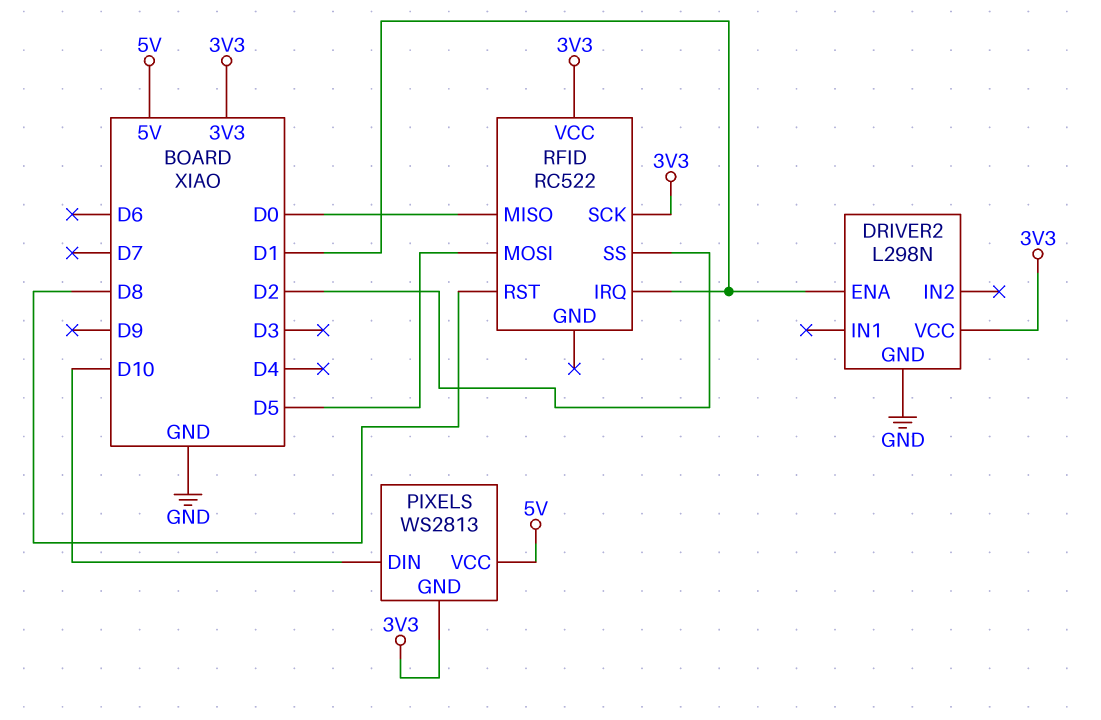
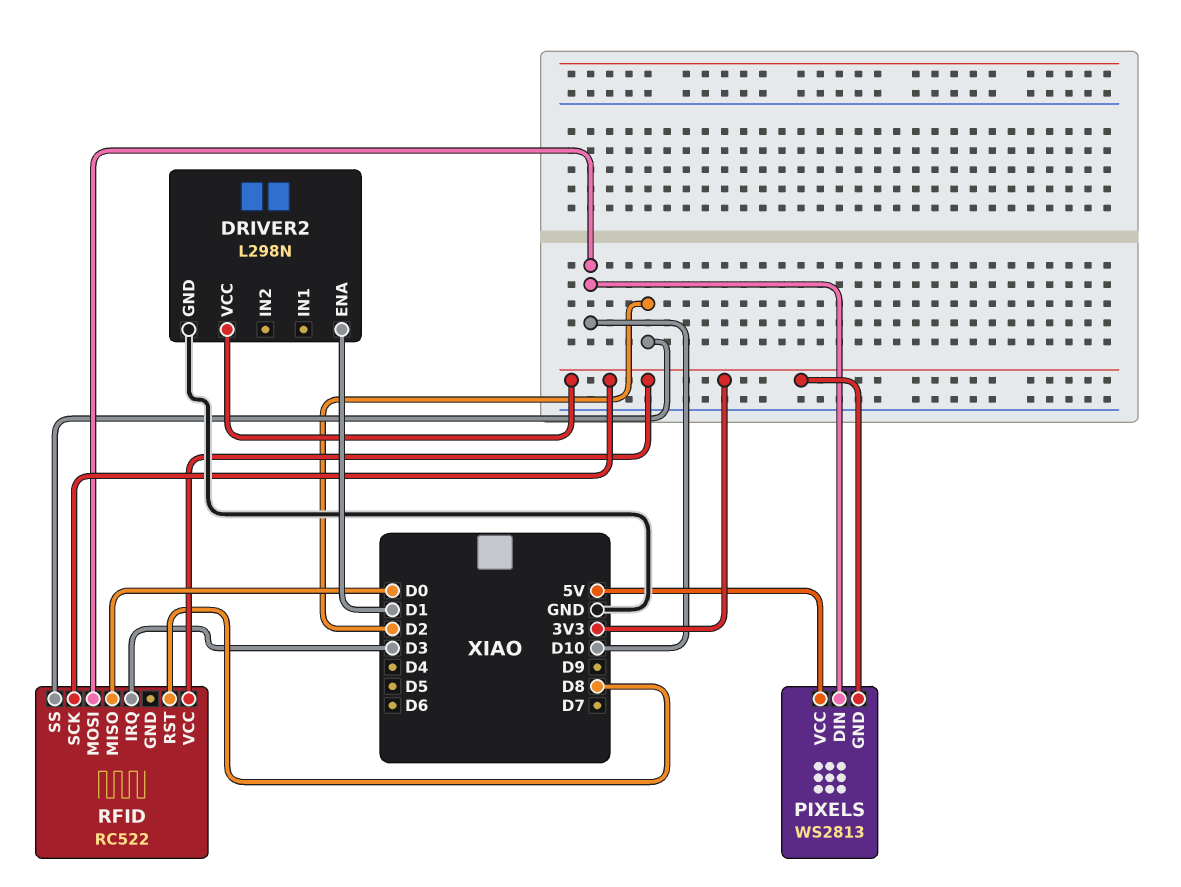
RFID pin IRQ: D1 -> D3
RFID pin MOSI: D5 -> D10

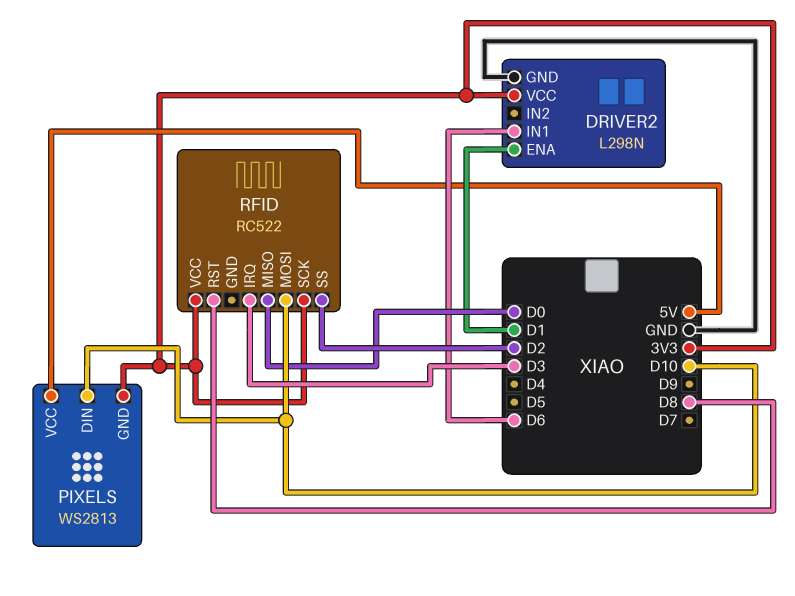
DRIVER2 pin IN1: none -> D6

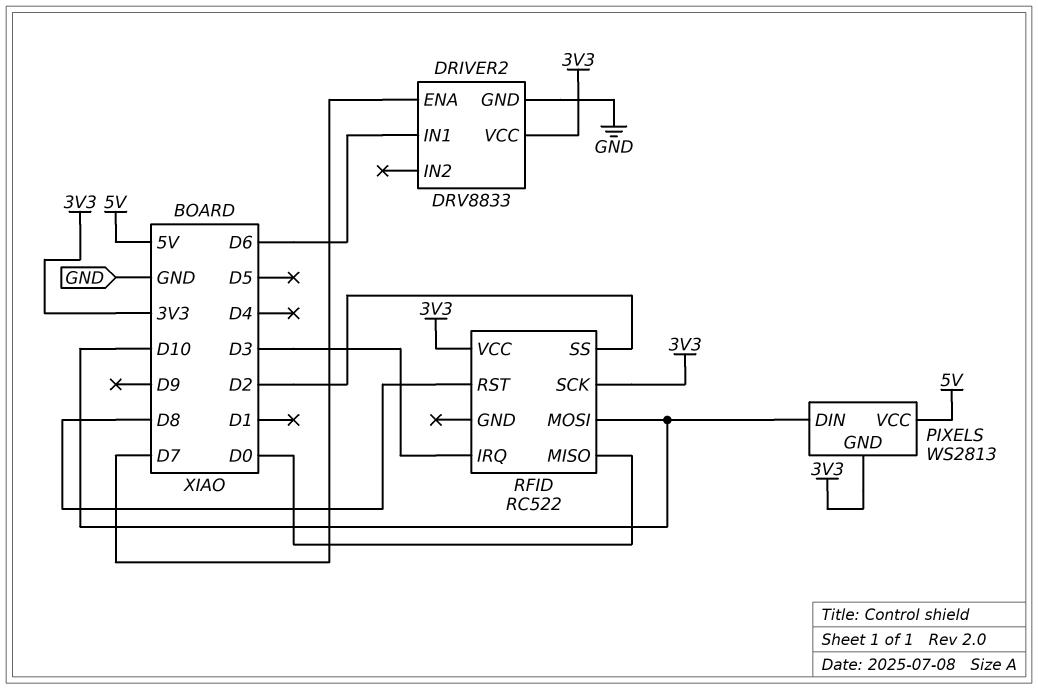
DRIVER2: L298N -> DRV8833
DRIVER2 pin ENA: D1 -> D7

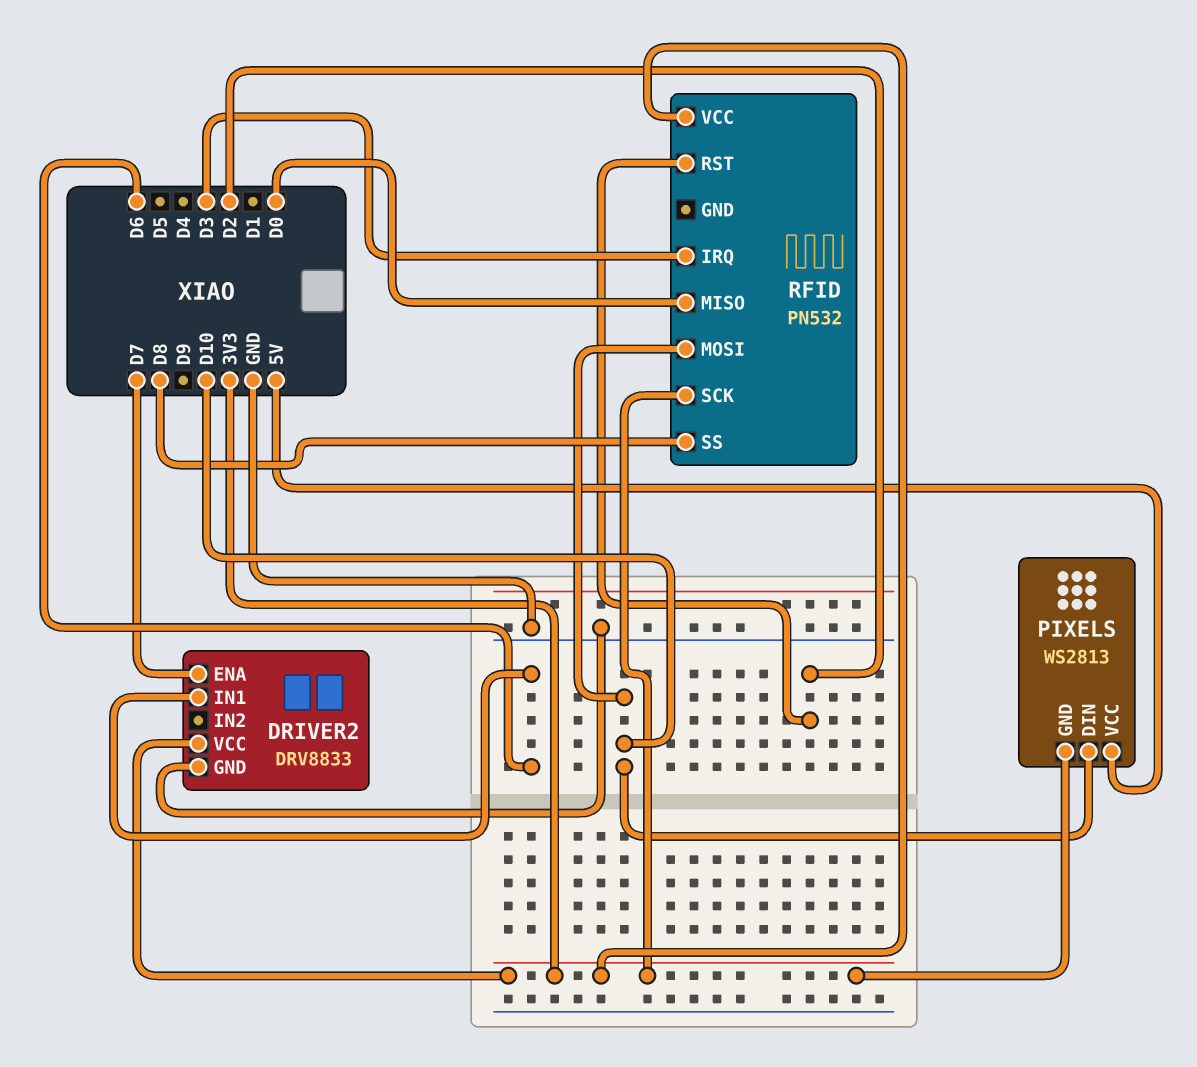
RFID: RC522 -> PN532
RFID pin RST: D8 -> D2
RFID pin SS: D2 -> D8

